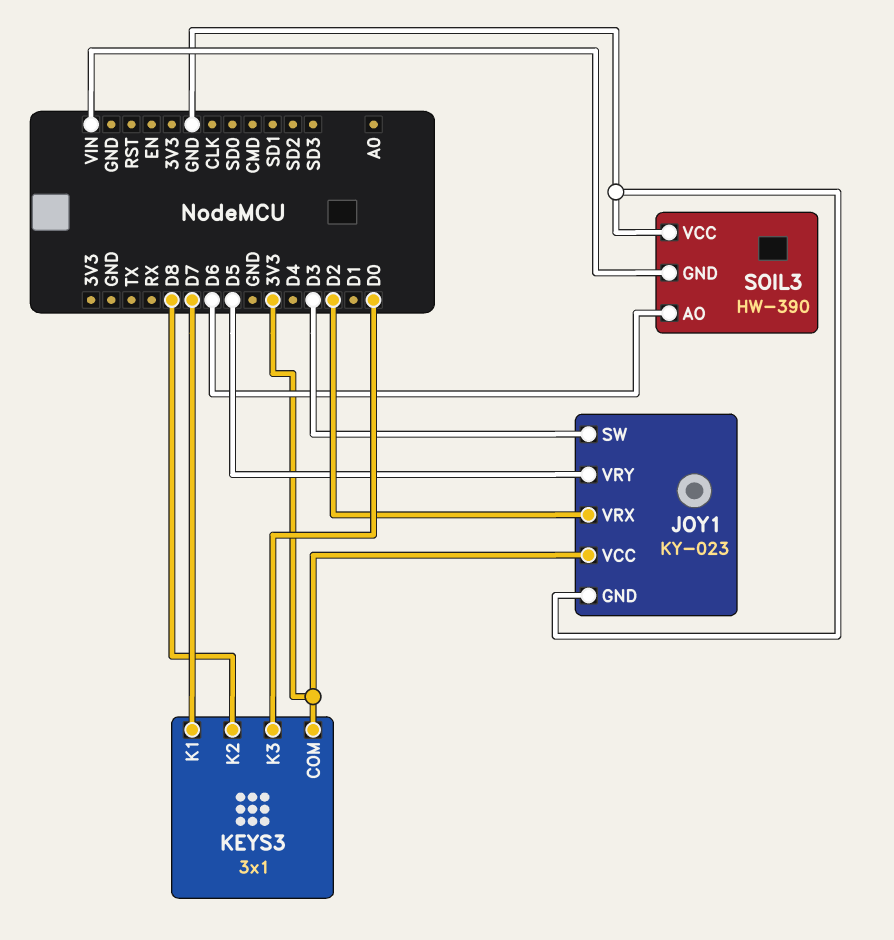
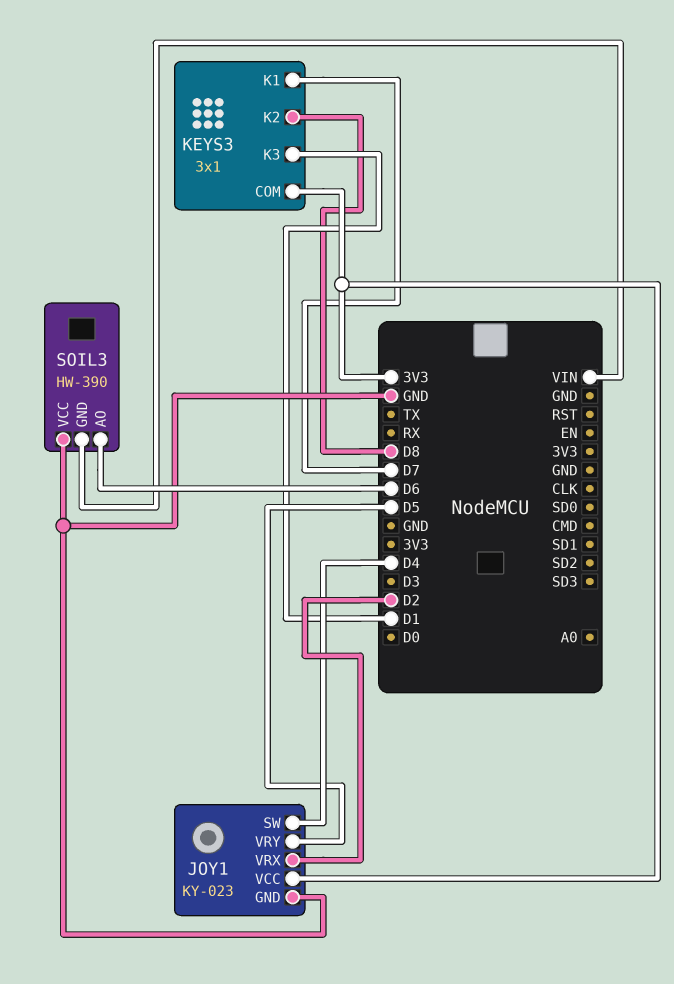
JOY1 pin SW: D3 -> D4
KEYS3 pin K3: D0 -> D1

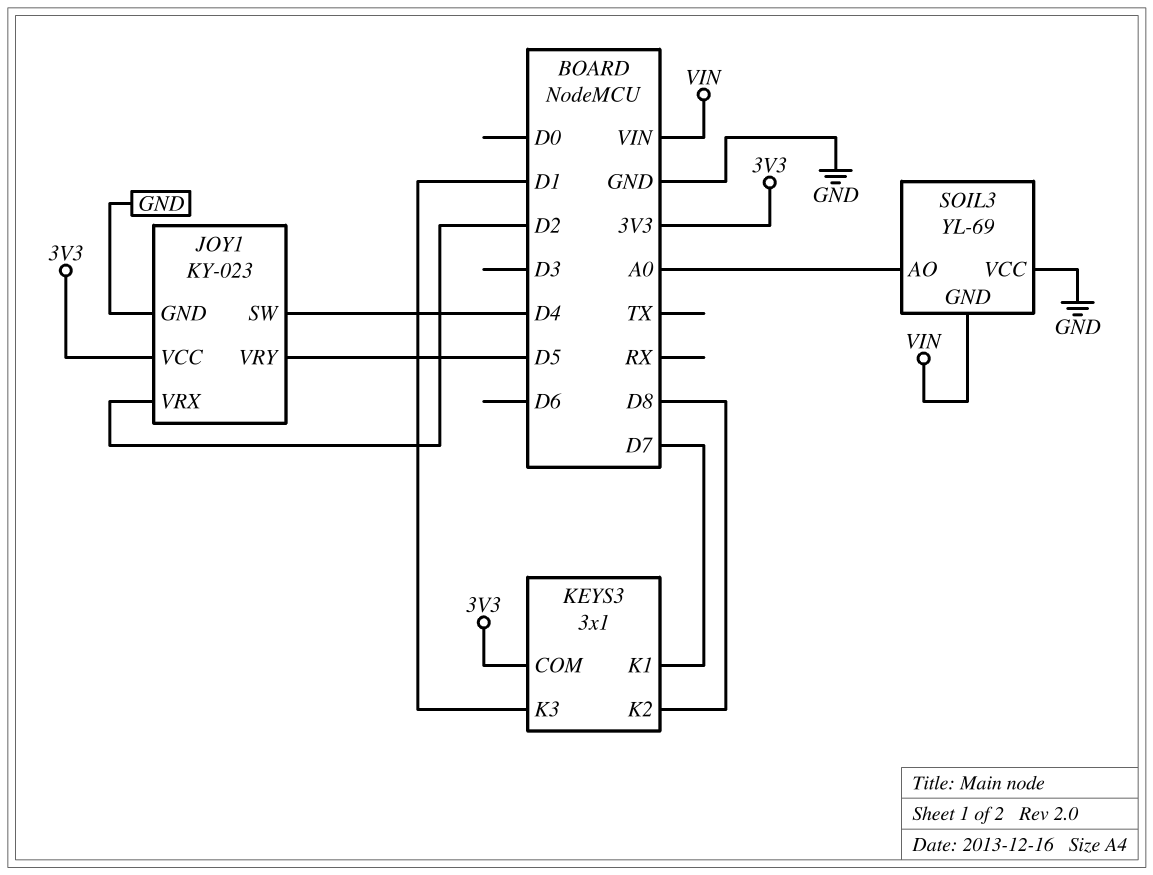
SOIL3: HW-390 -> YL-69
SOIL3 pin AO: D6 -> A0

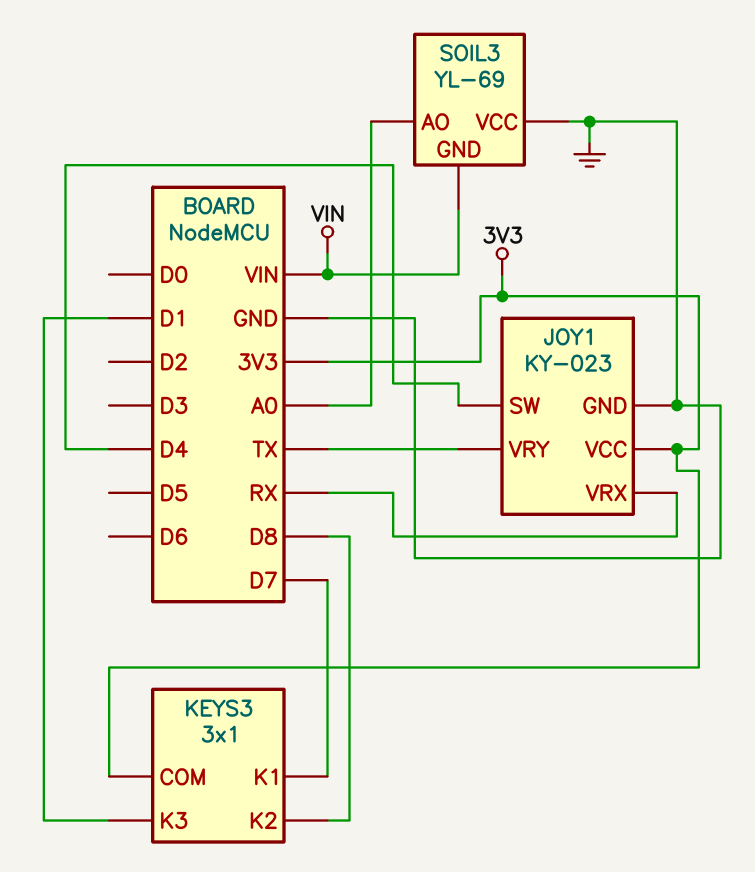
JOY1 pin VRX: D2 -> RX
JOY1 pin VRY: D5 -> TX

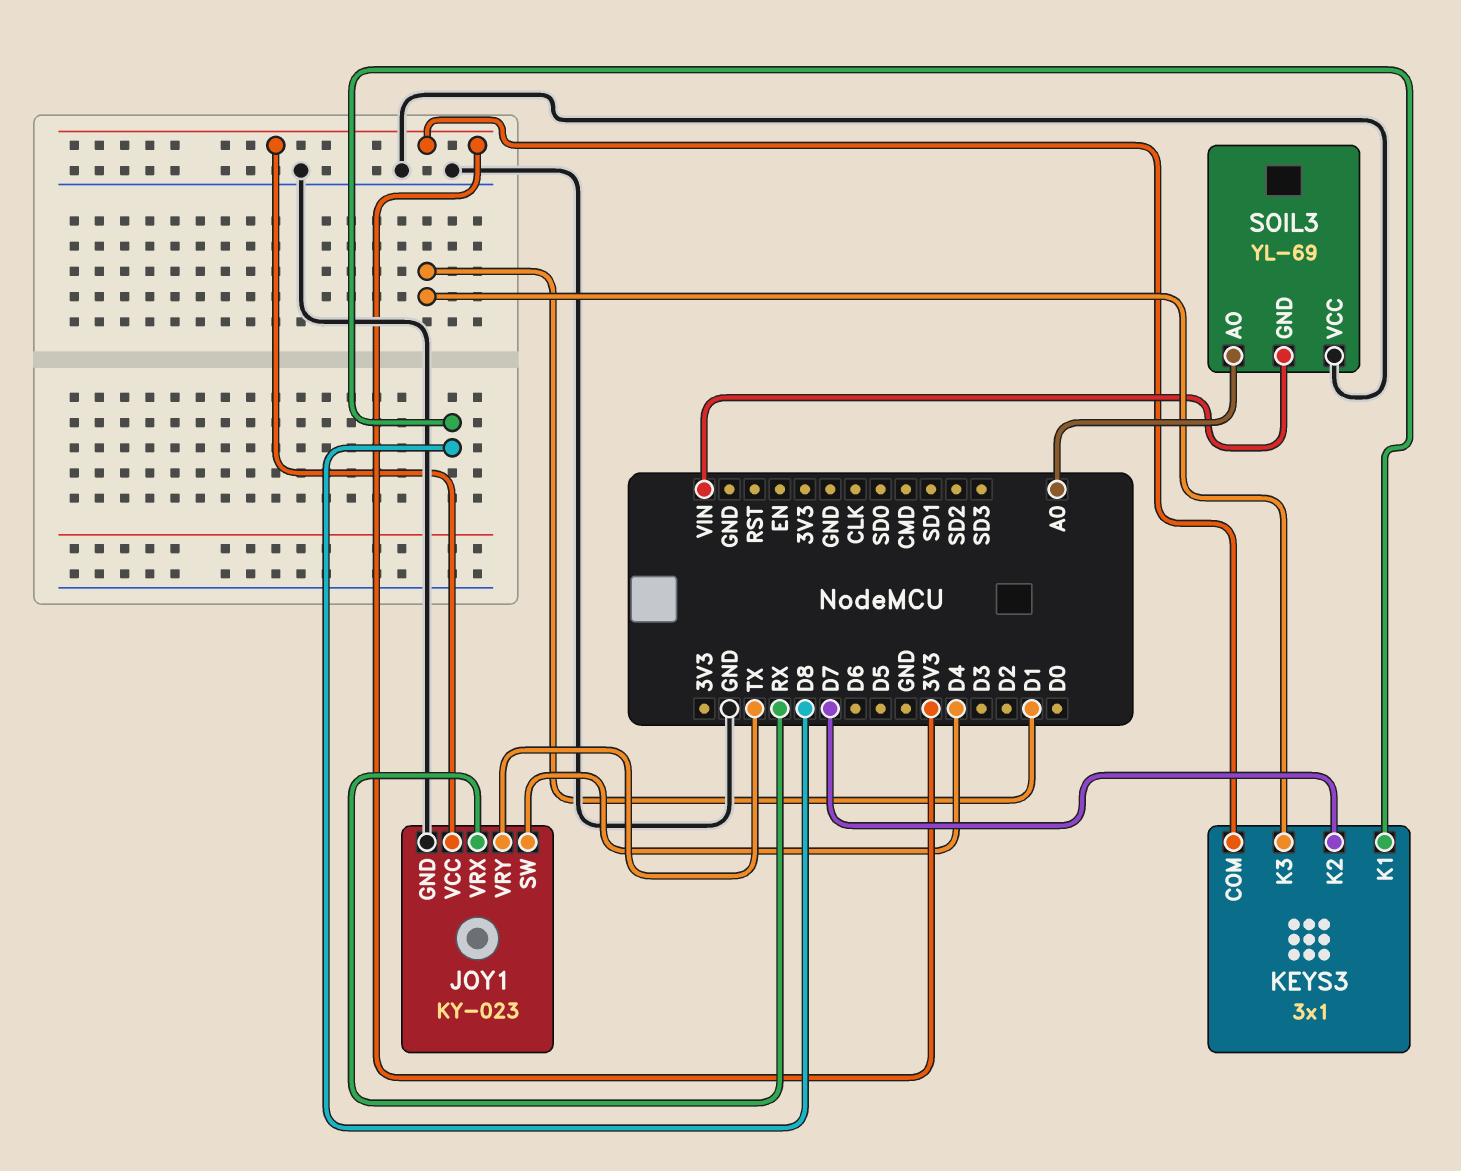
KEYS3 pin K1: D7 -> D8
KEYS3 pin K2: D8 -> D7

